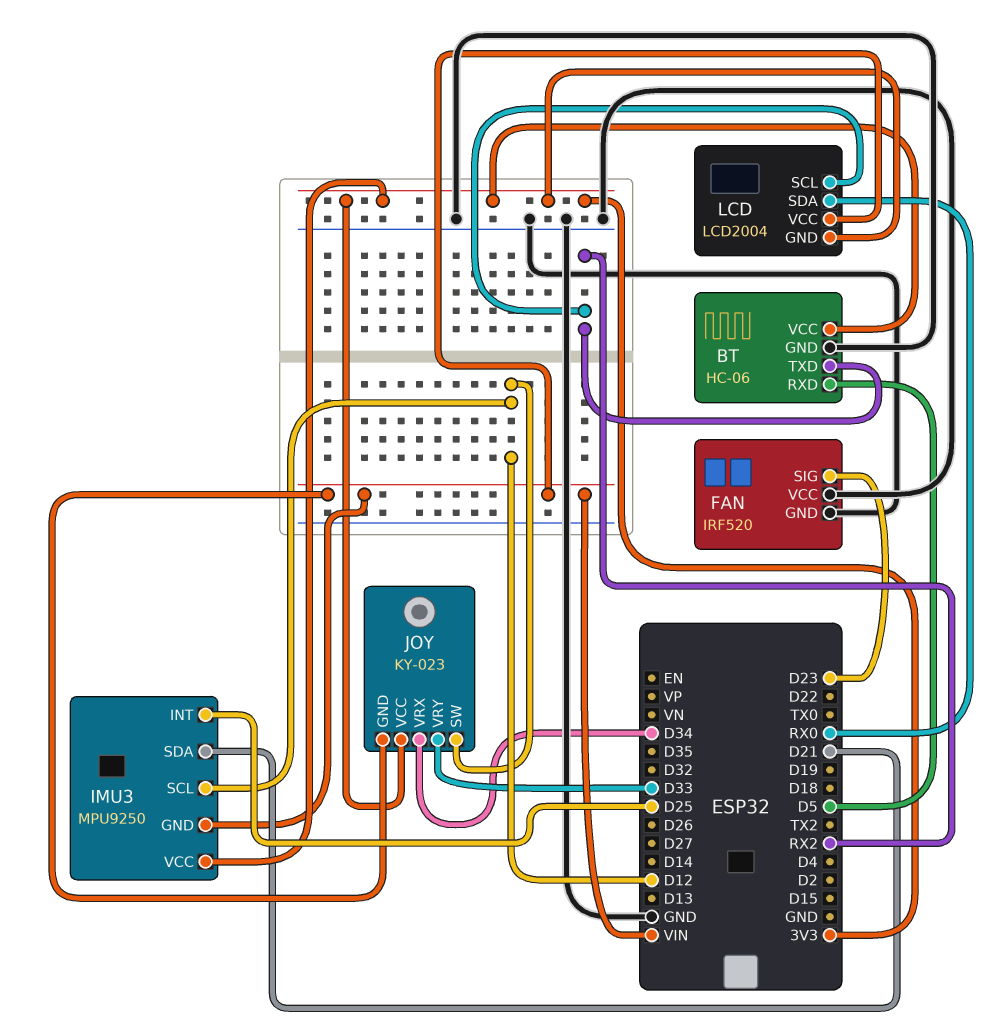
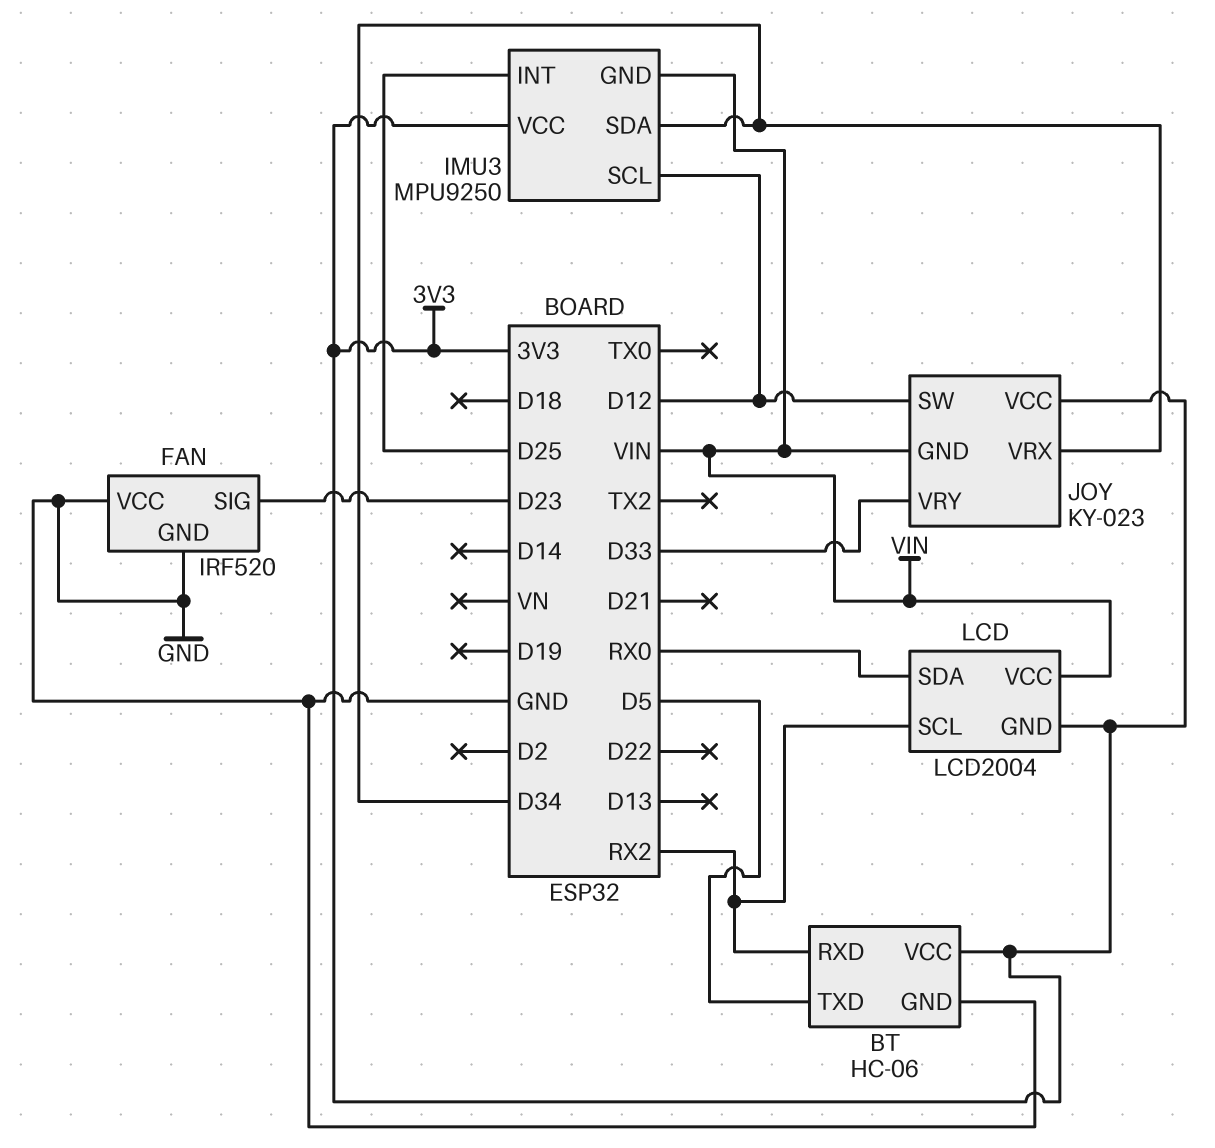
BT pin RXD: D5 -> RX2
BT pin TXD: RX2 -> D5
IMU3 pin SDA: D21 -> D34

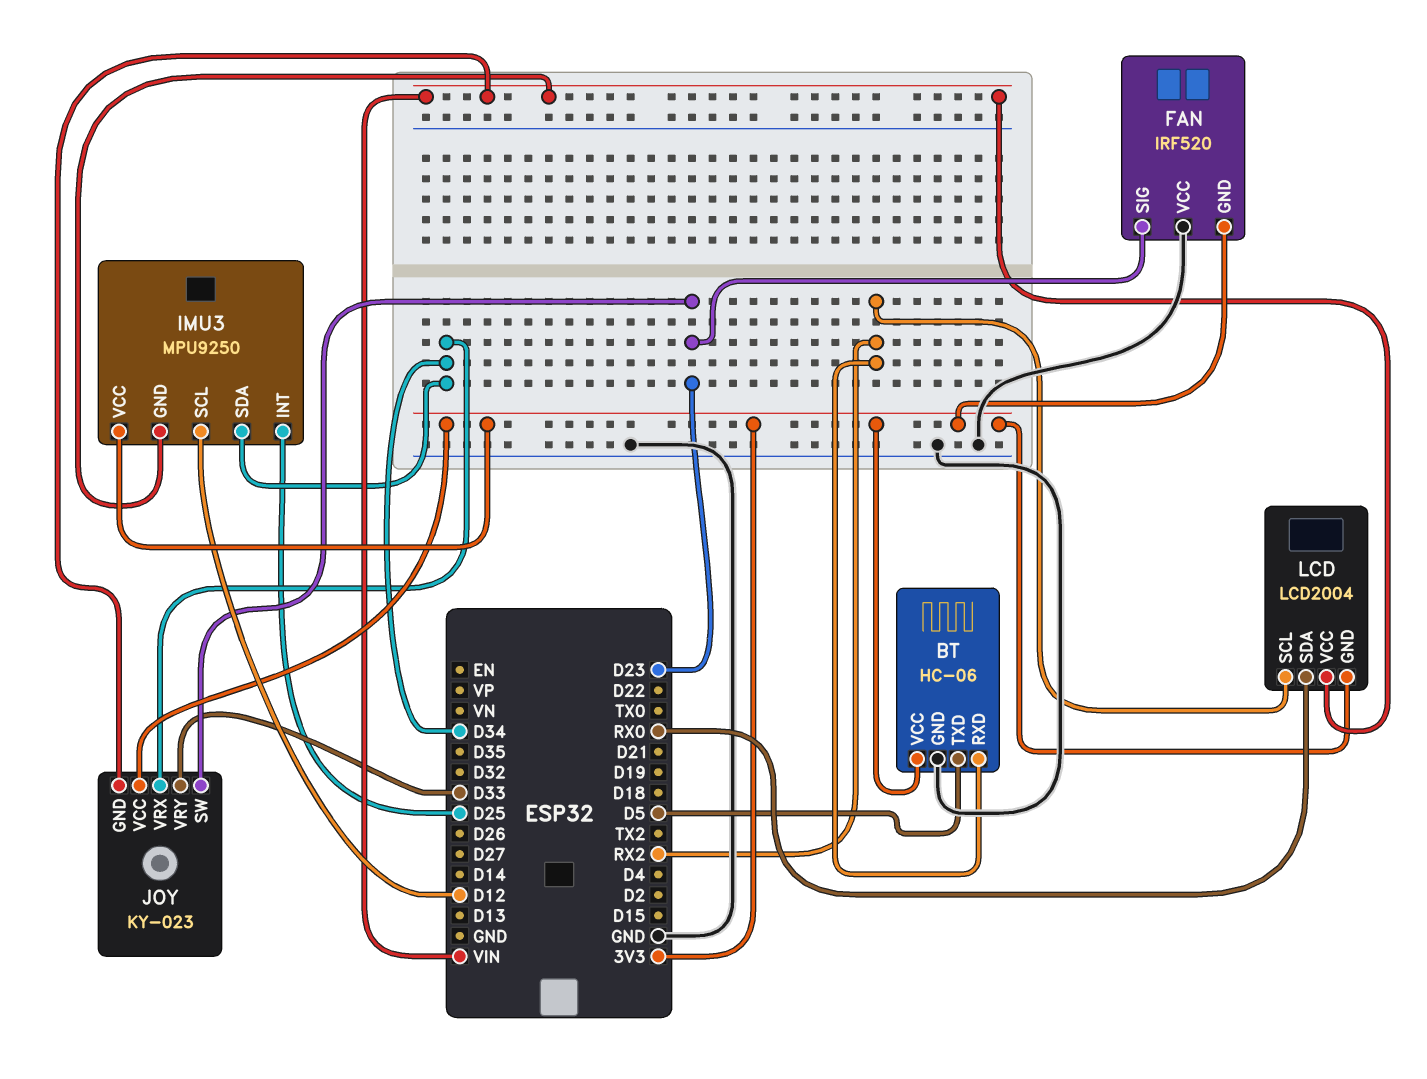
FAN pin GND: GND -> 3V3
JOY pin SW: D12 -> D23

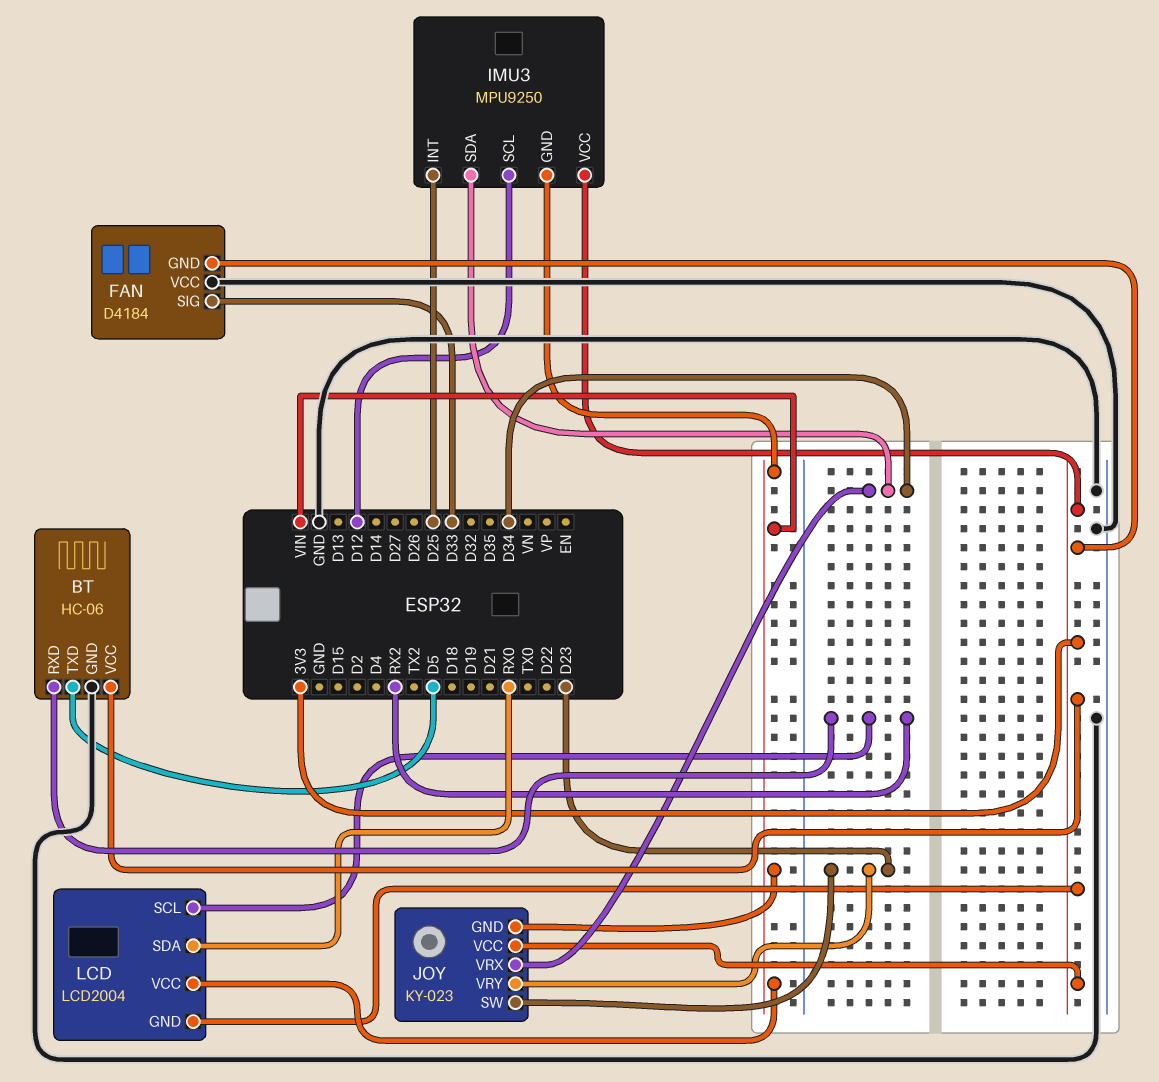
FAN: IRF520 -> D4184
FAN pin SIG: D23 -> D33
JOY pin VRY: D33 -> D23

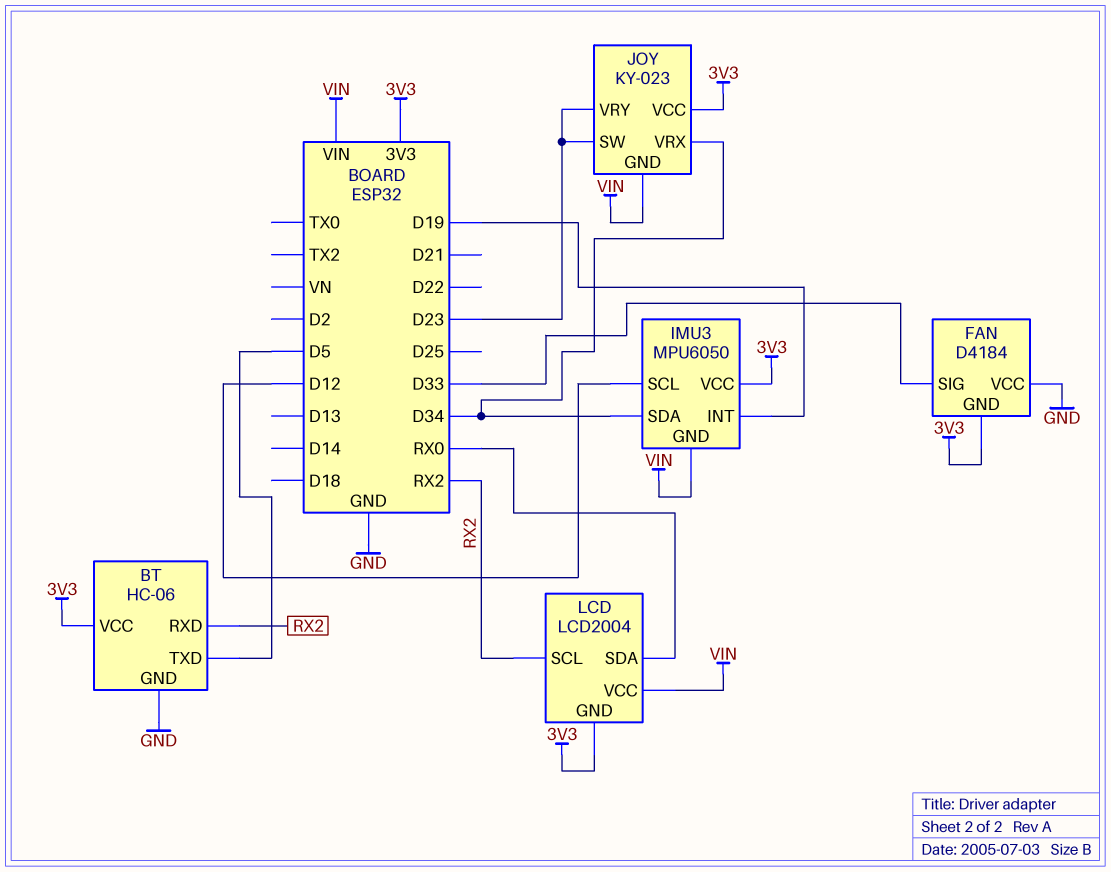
IMU3: MPU9250 -> MPU6050
IMU3 pin INT: D25 -> D19

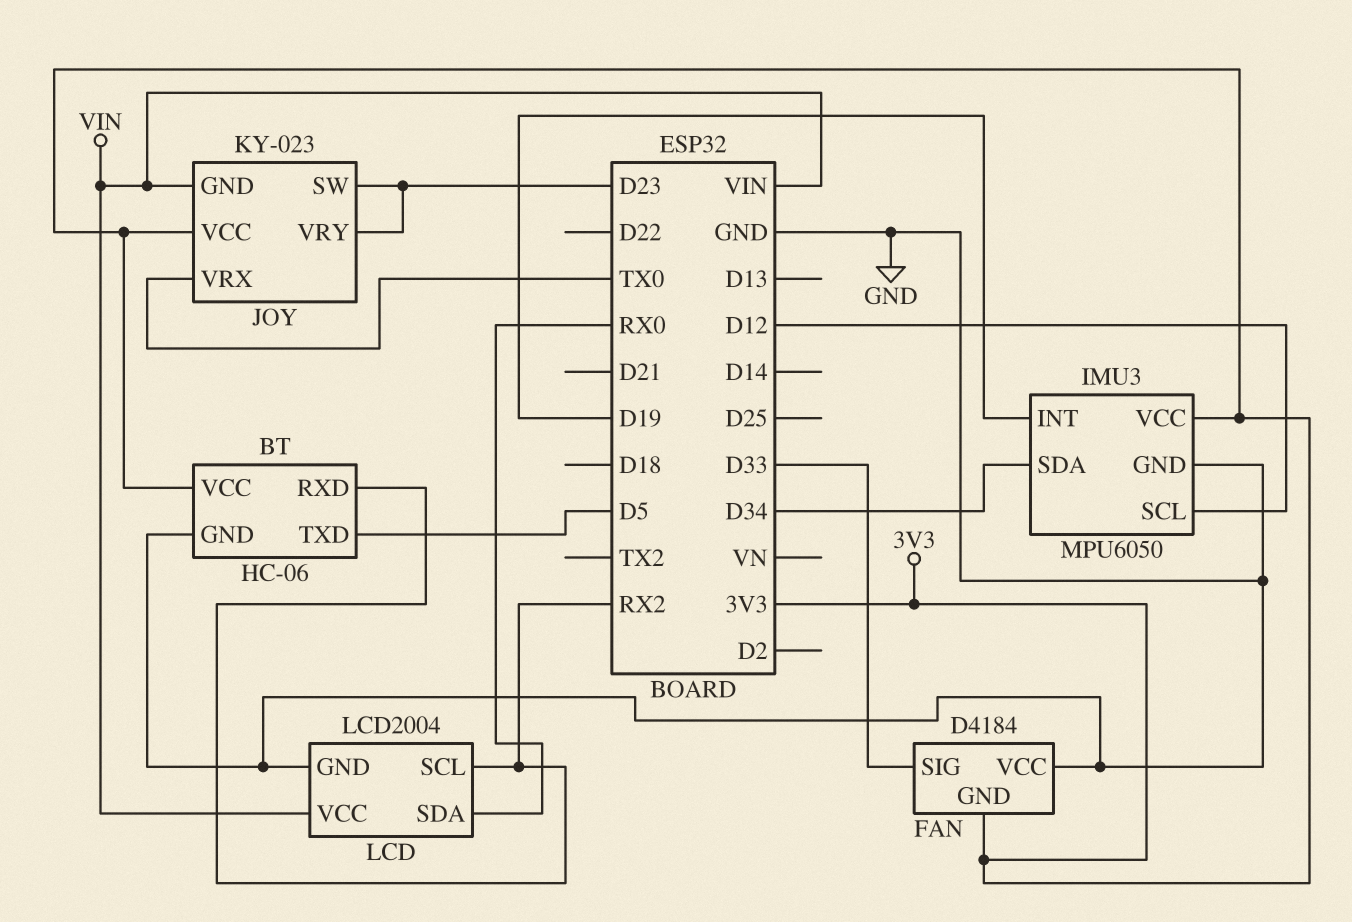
IMU3 pin GND: VIN -> GND
JOY pin VRX: D34 -> TX0
LCD pin GND: 3V3 -> GND

